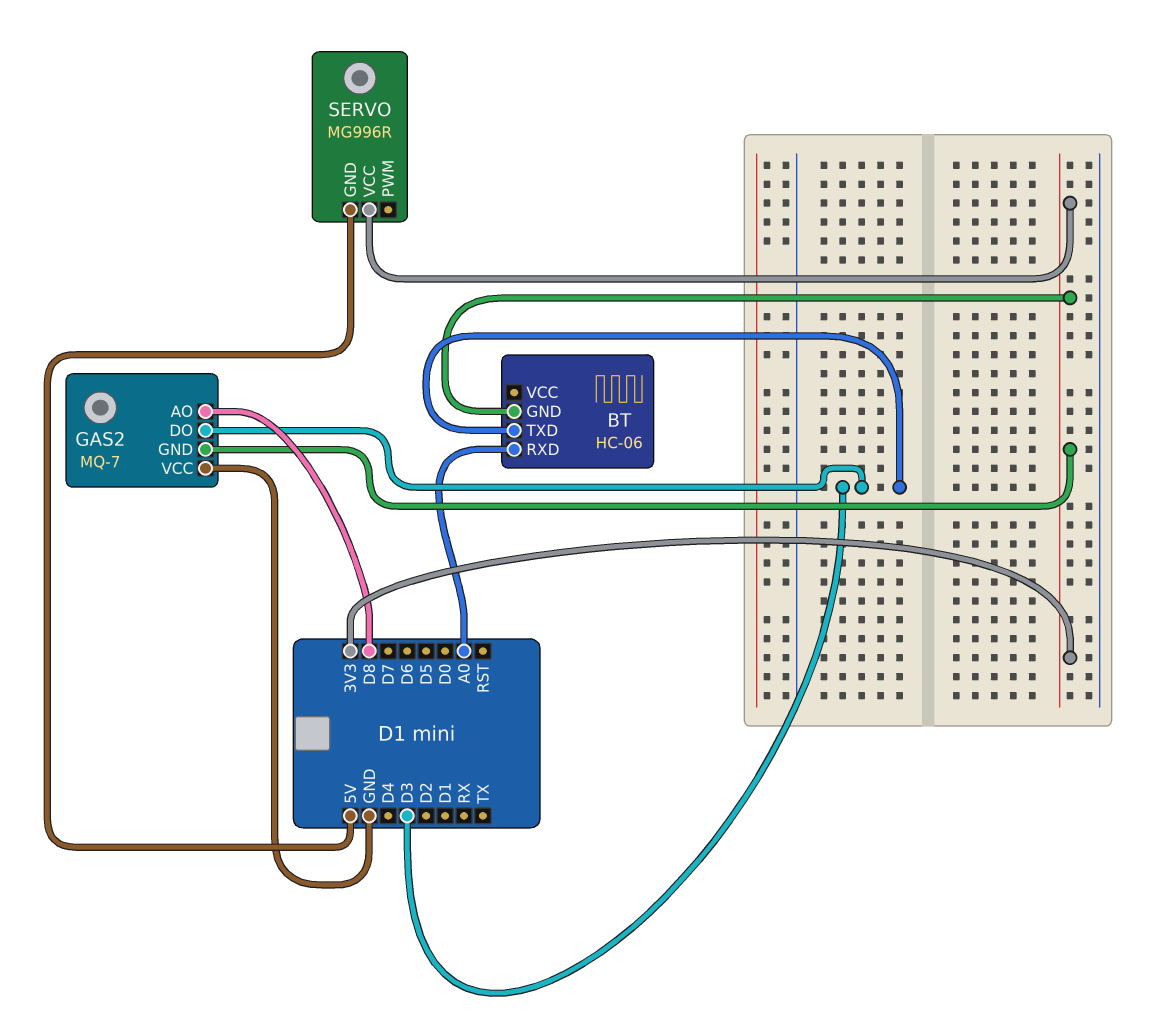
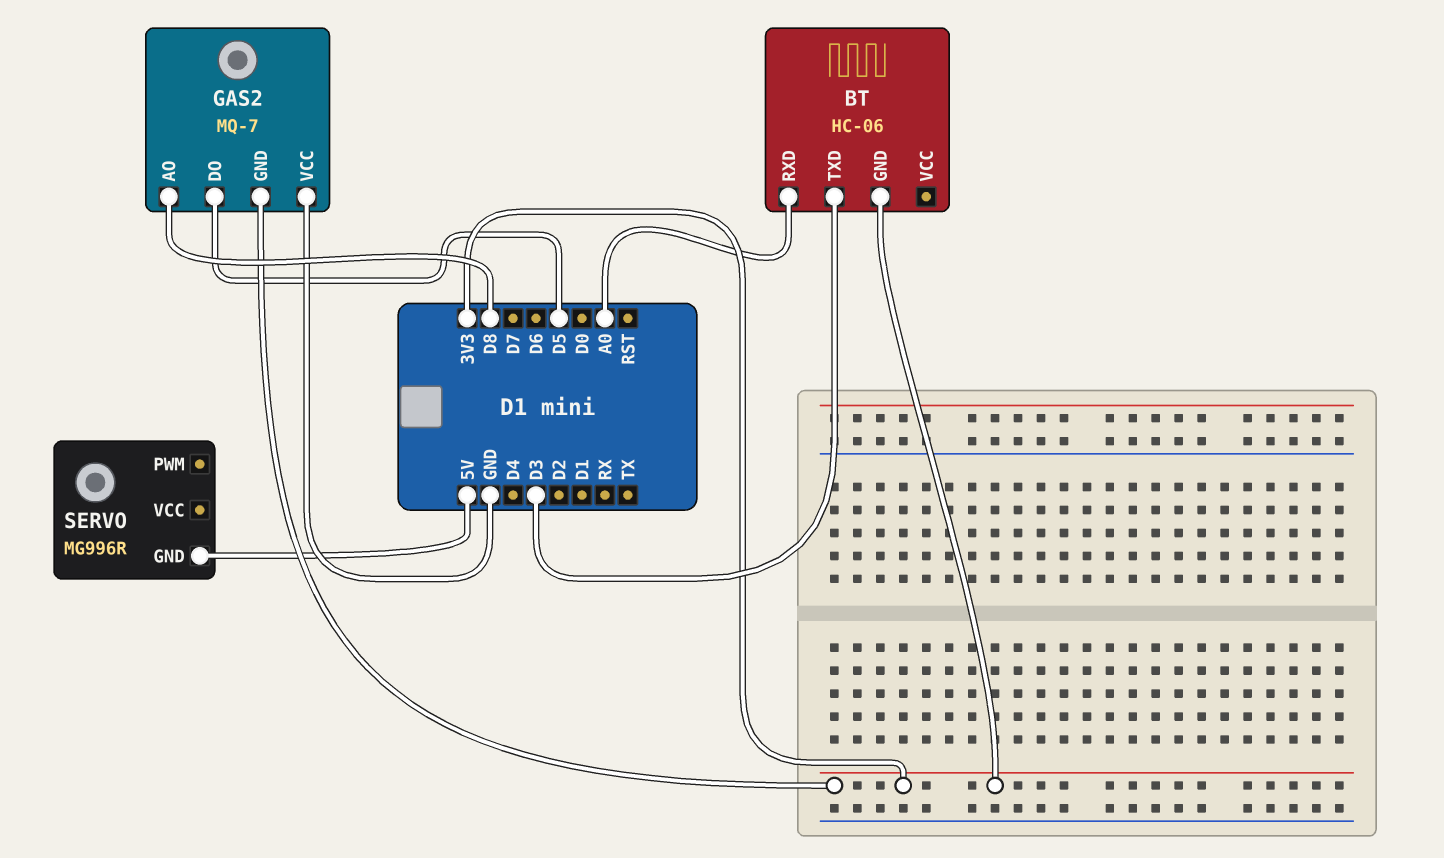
GAS2 pin DO: D3 -> D5
SERVO pin VCC: 3V3 -> none

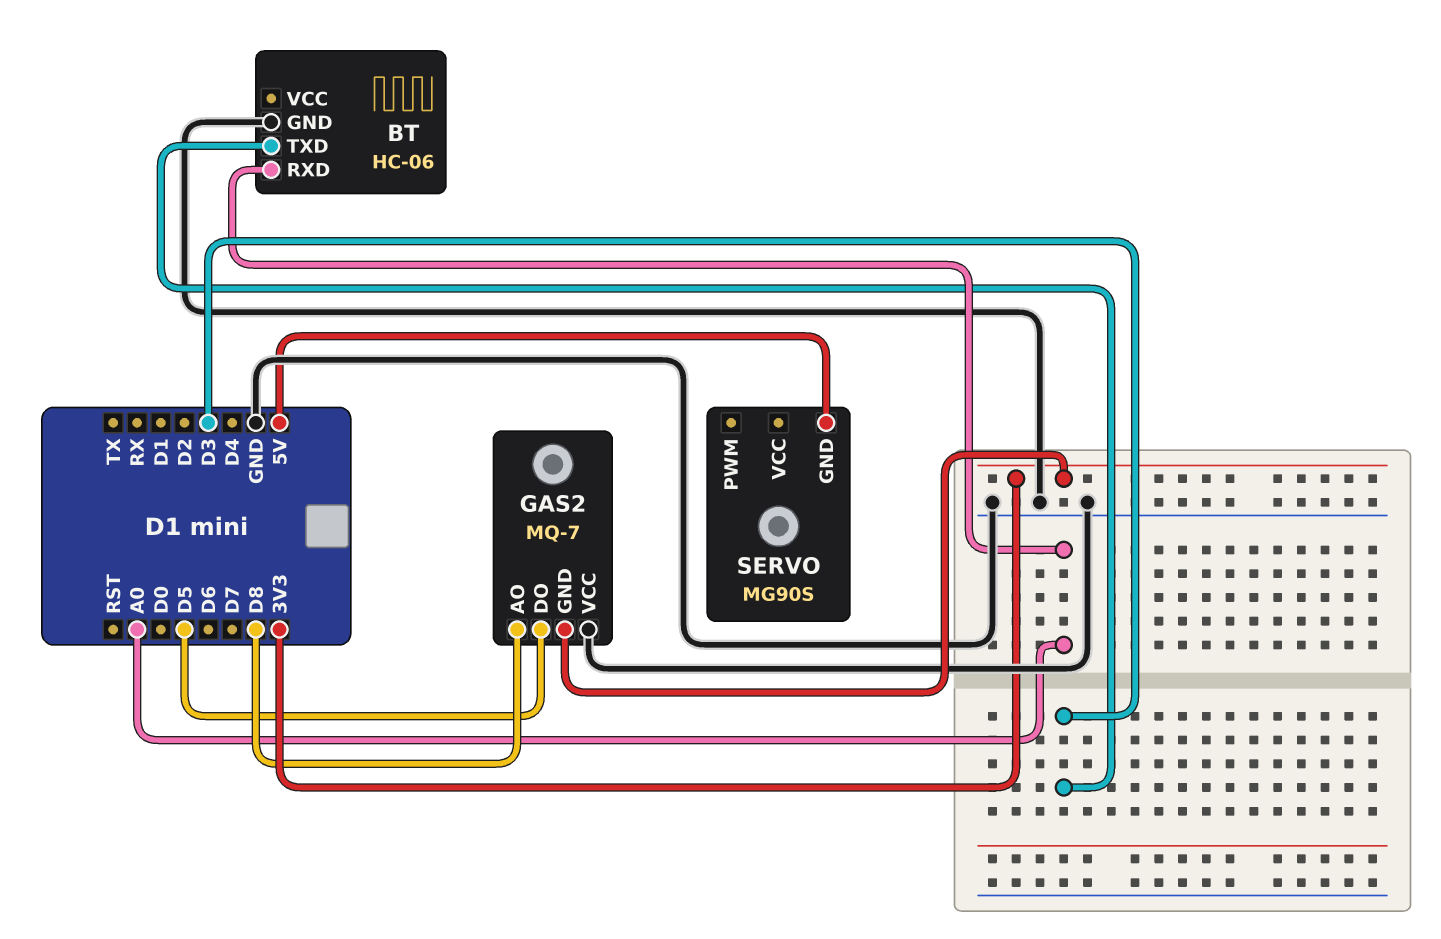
BT pin GND: 3V3 -> GND
SERVO: MG996R -> MG90S

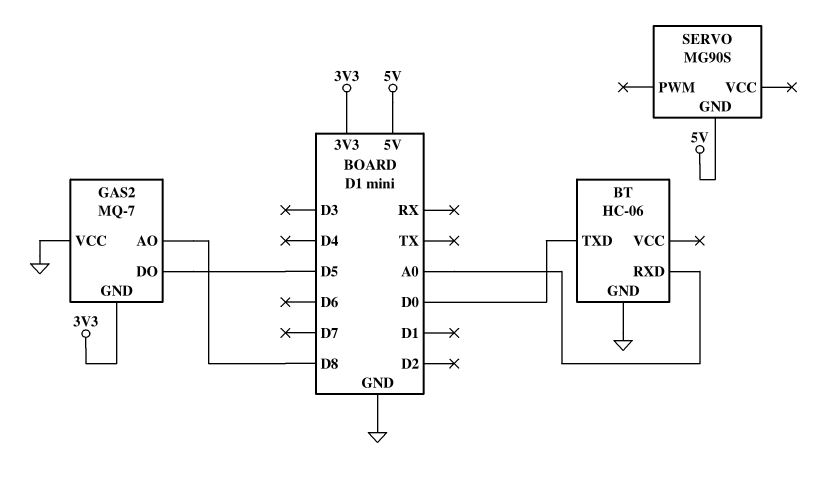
BT pin TXD: D3 -> D0

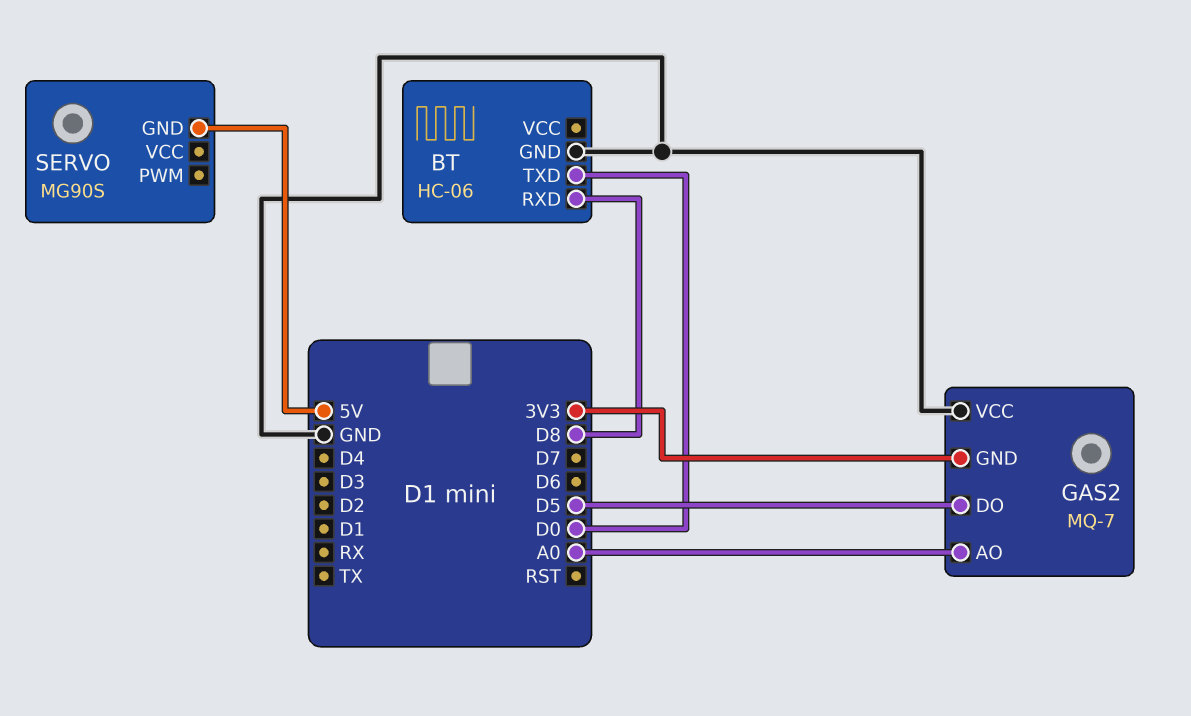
BT pin RXD: A0 -> D8
GAS2 pin AO: D8 -> A0

